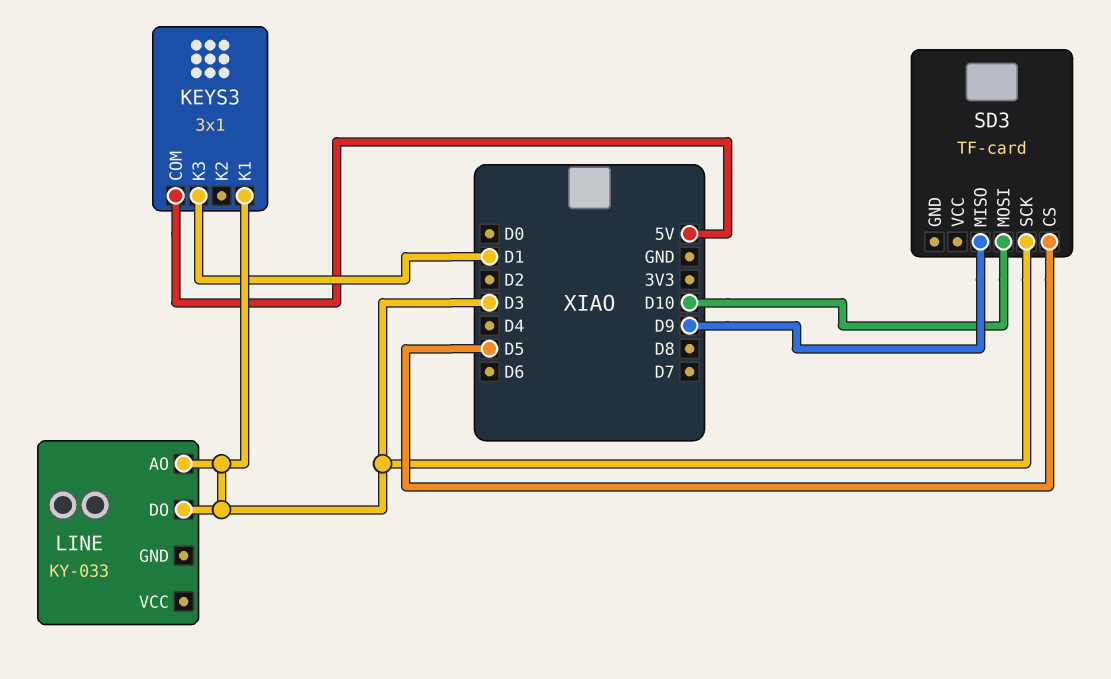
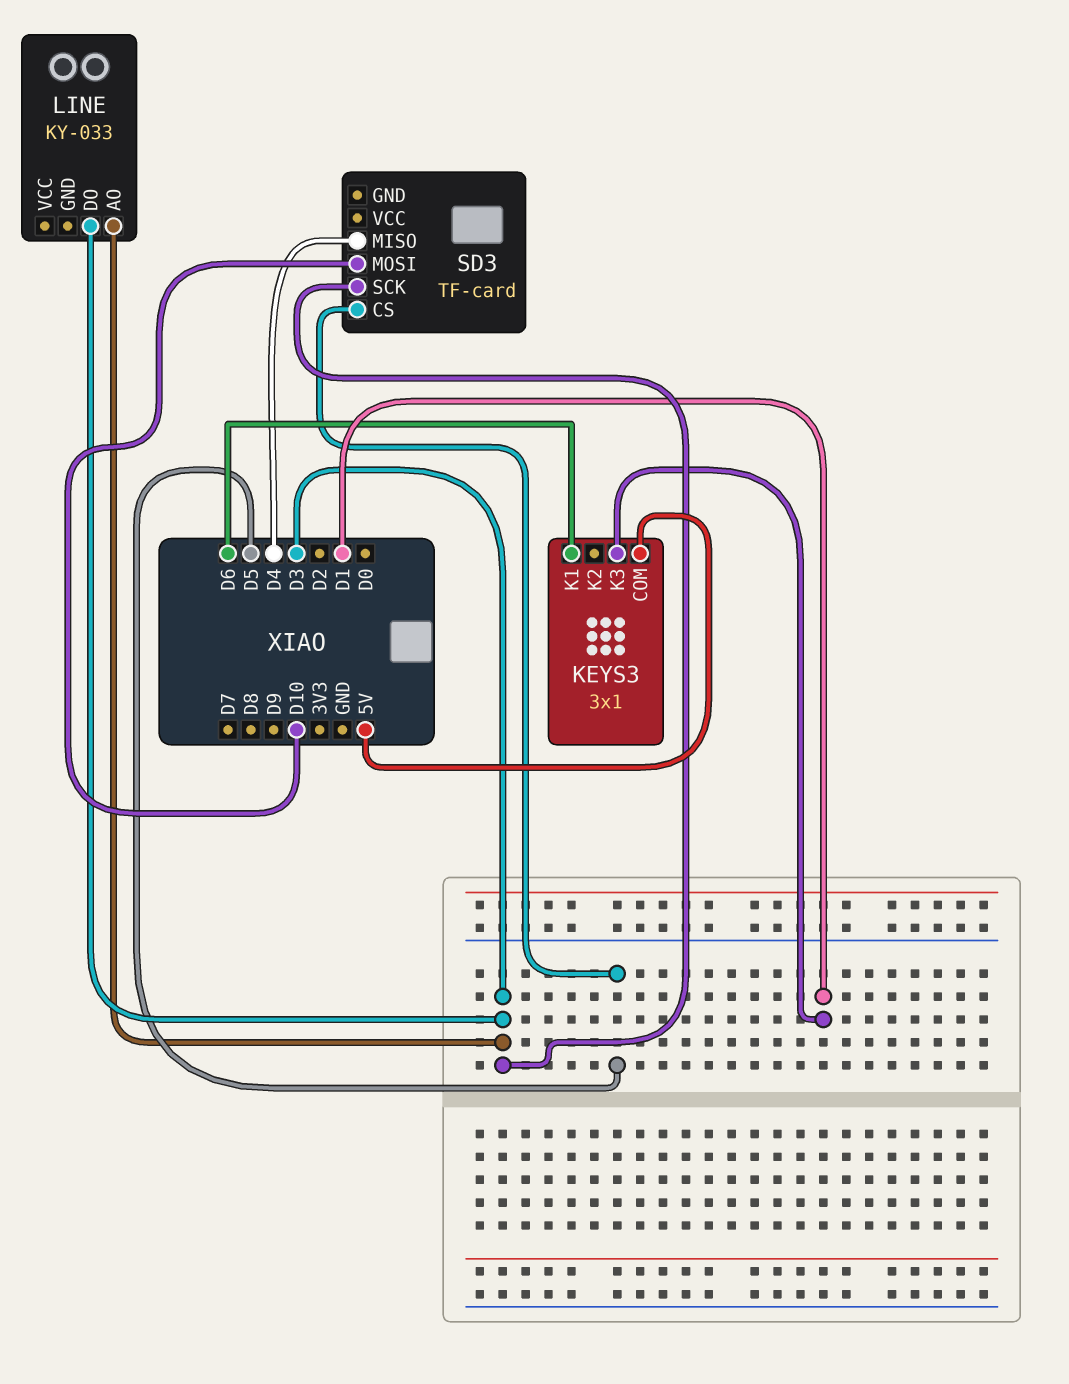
KEYS3 pin K1: D3 -> D6
SD3 pin MISO: D9 -> D4

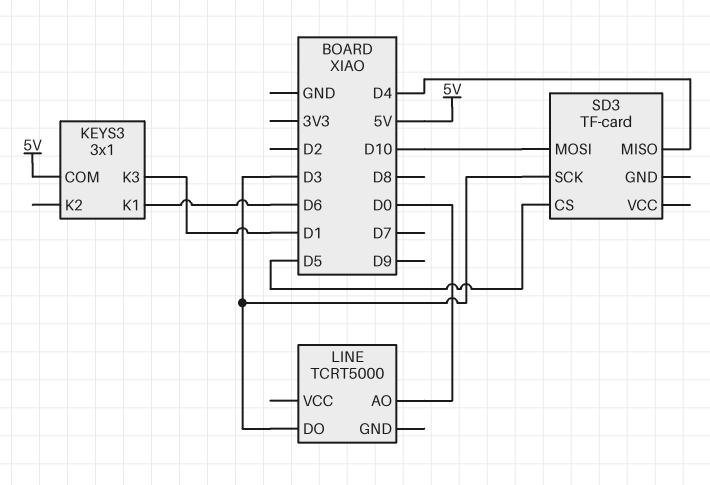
LINE: KY-033 -> TCRT5000
LINE pin AO: D3 -> D0

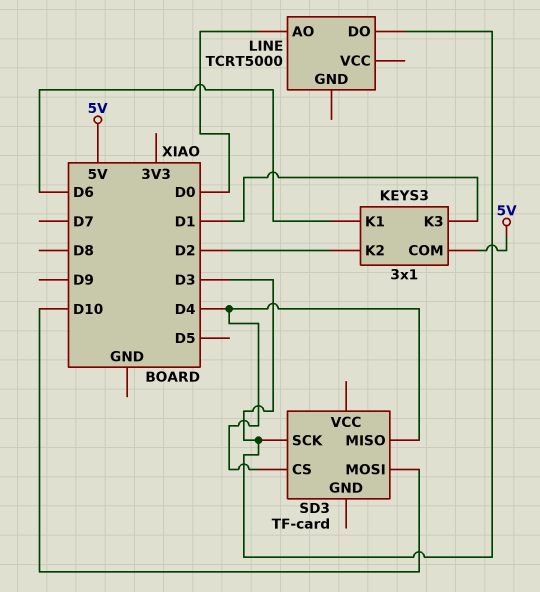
KEYS3 pin K2: none -> D2
SD3 pin CS: D5 -> D4

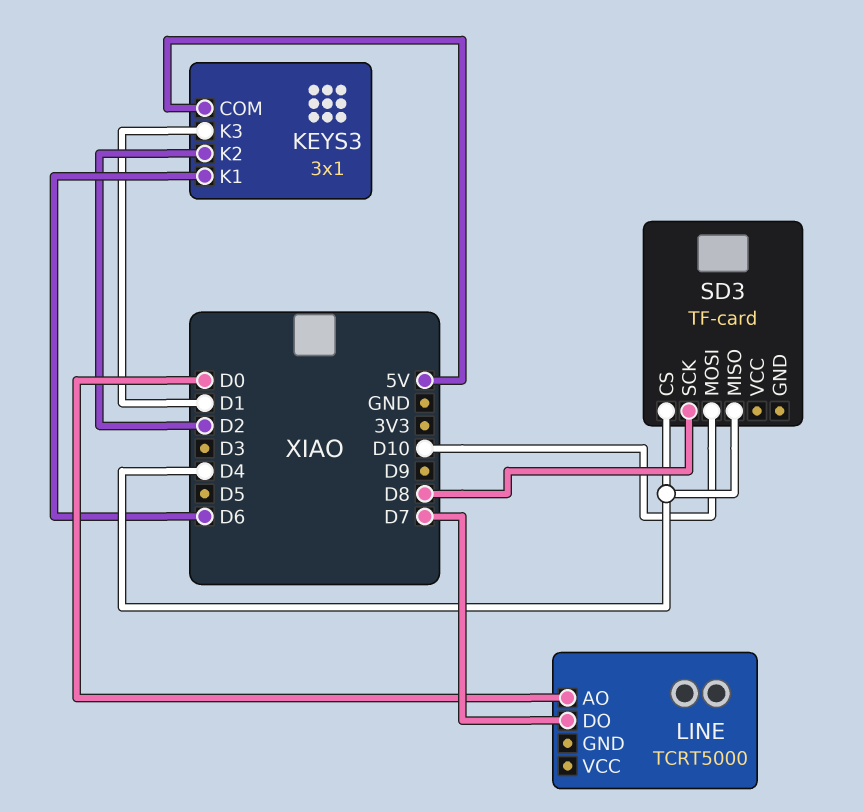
LINE pin DO: D3 -> D7
SD3 pin SCK: D3 -> D8

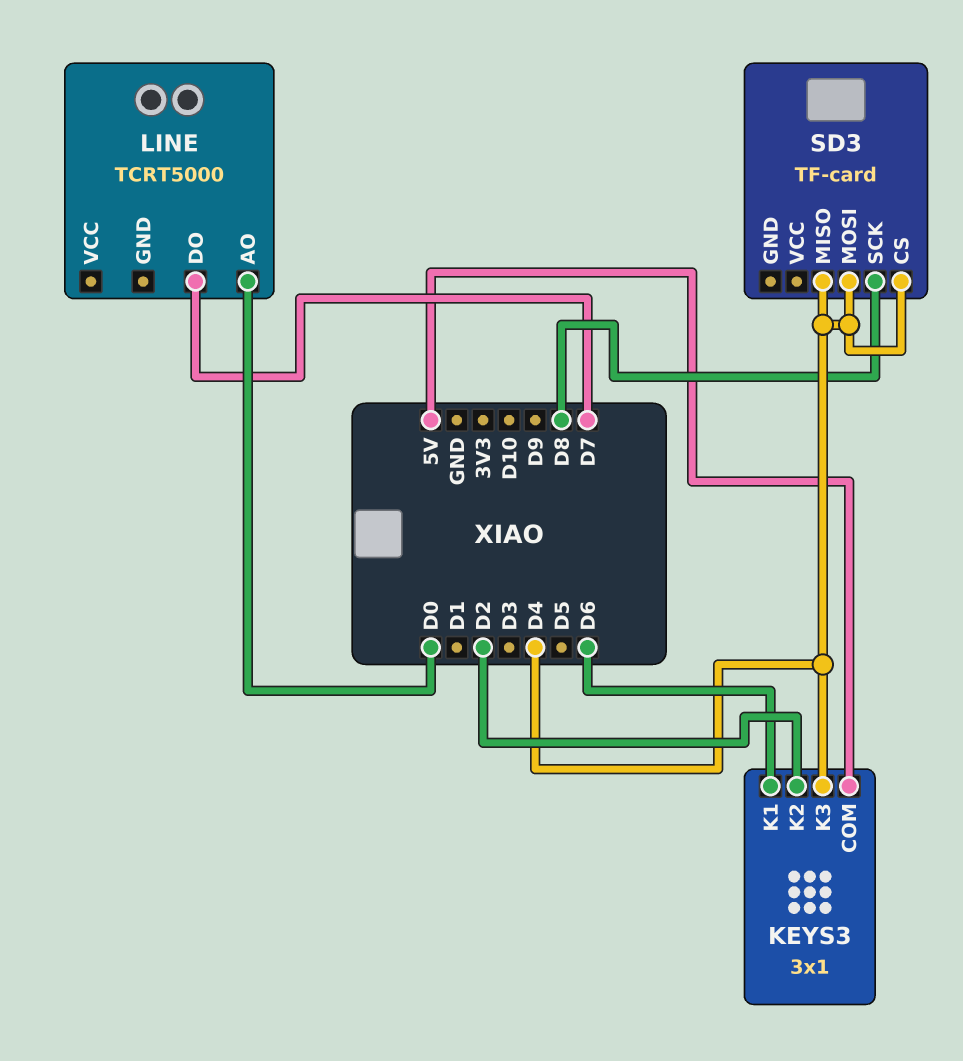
KEYS3 pin K3: D1 -> D4
SD3 pin MOSI: D10 -> D4

